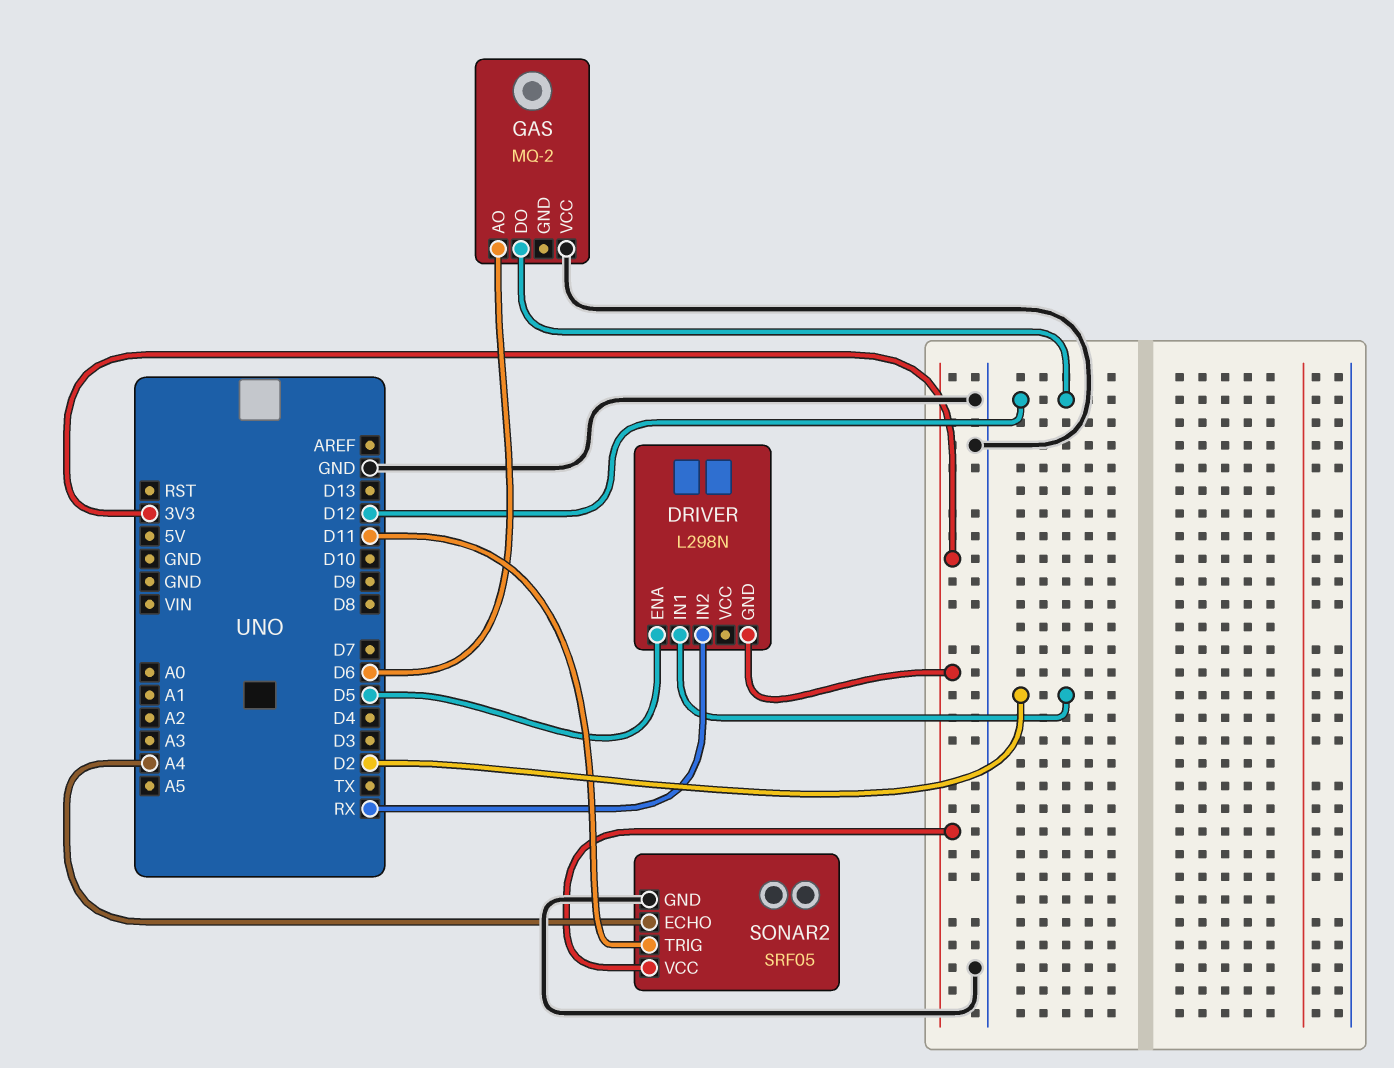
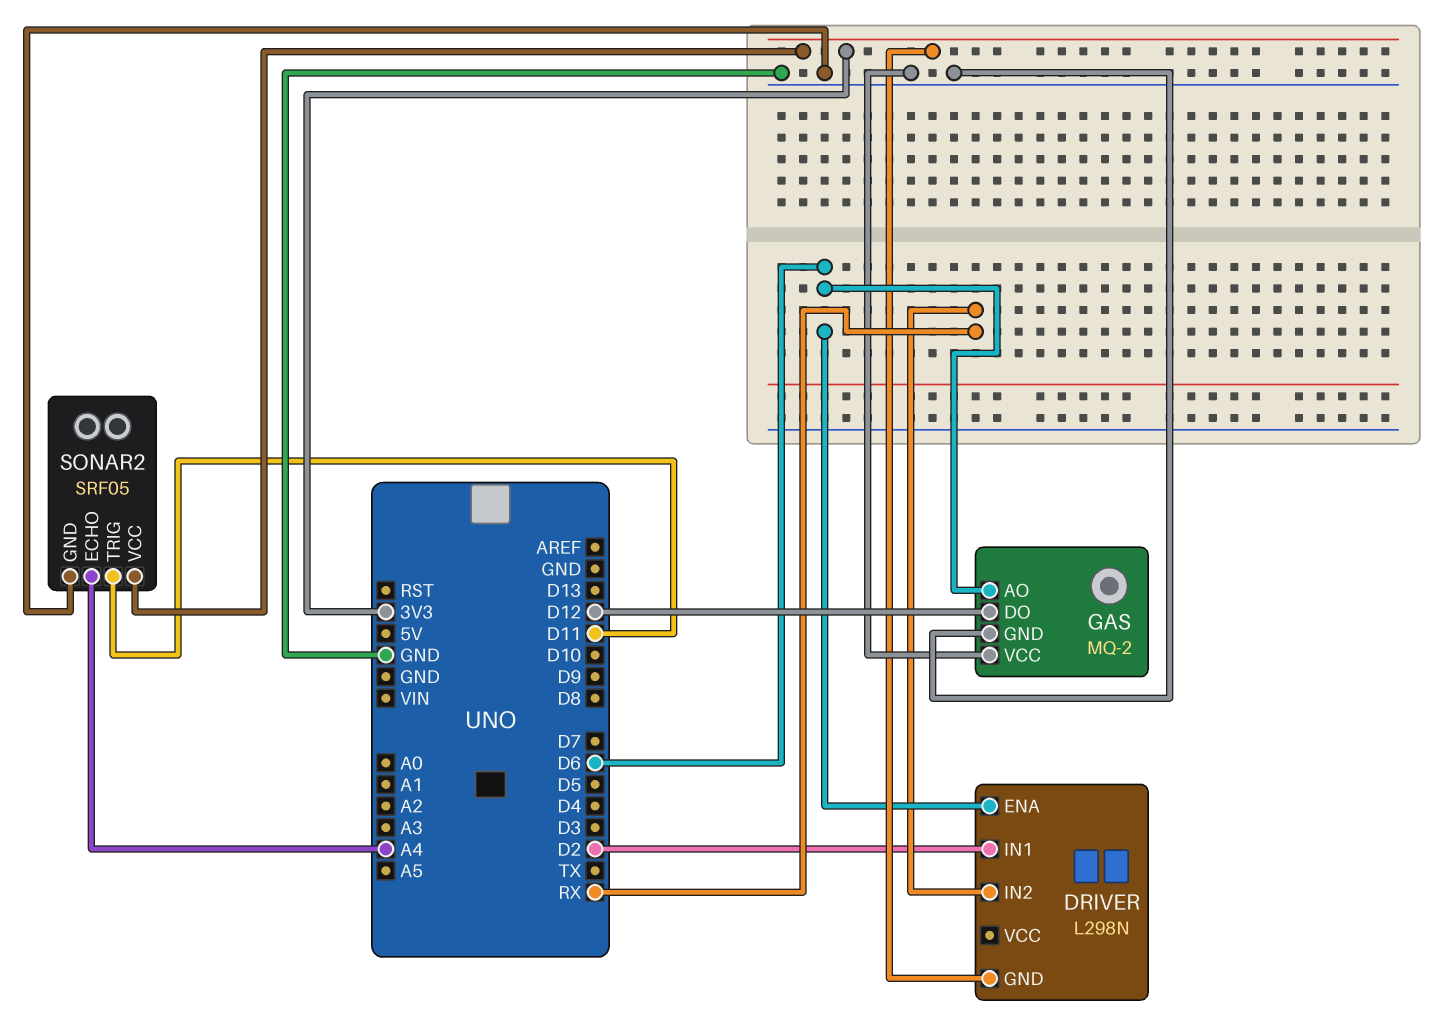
DRIVER pin ENA: D5 -> D6
GAS pin GND: none -> GND

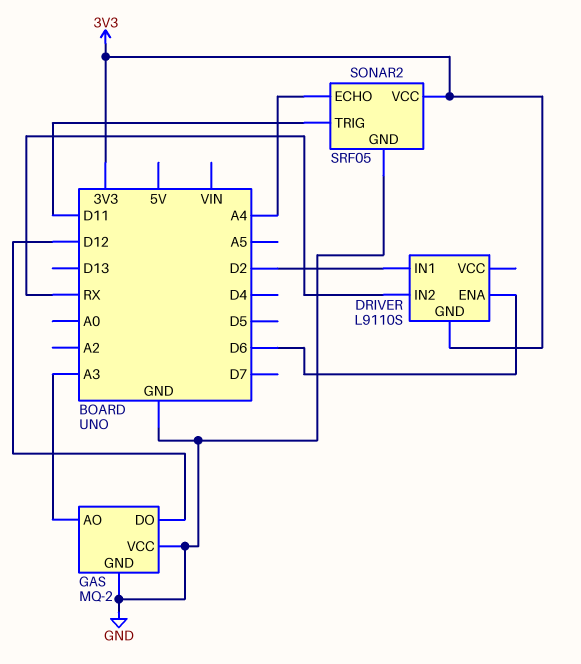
DRIVER: L298N -> L9110S
GAS pin AO: D6 -> A3

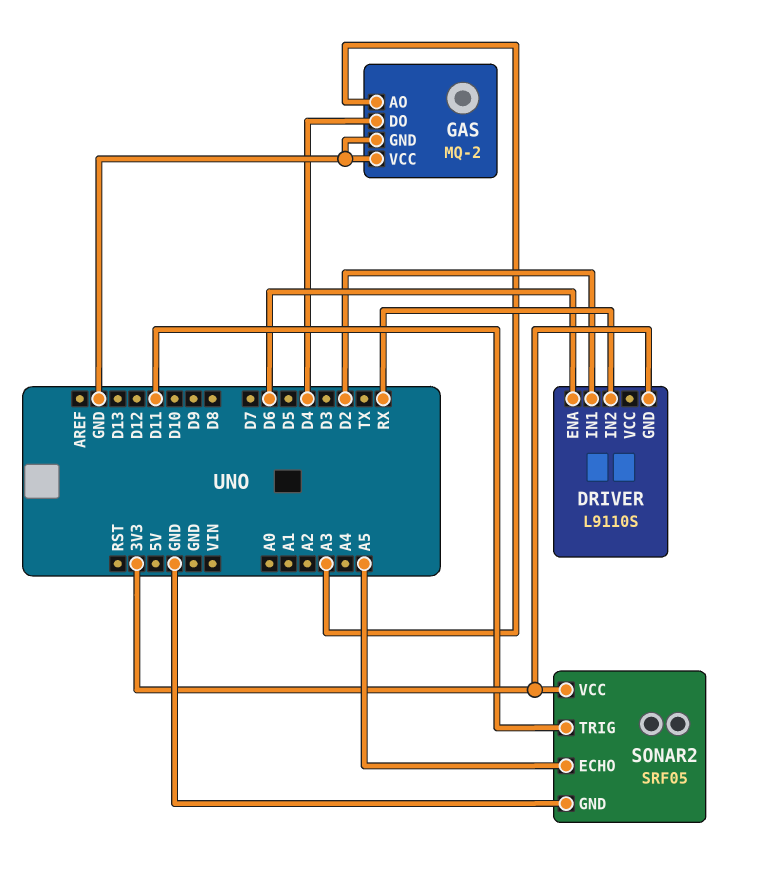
GAS pin DO: D12 -> D4
SONAR2 pin ECHO: A4 -> A5

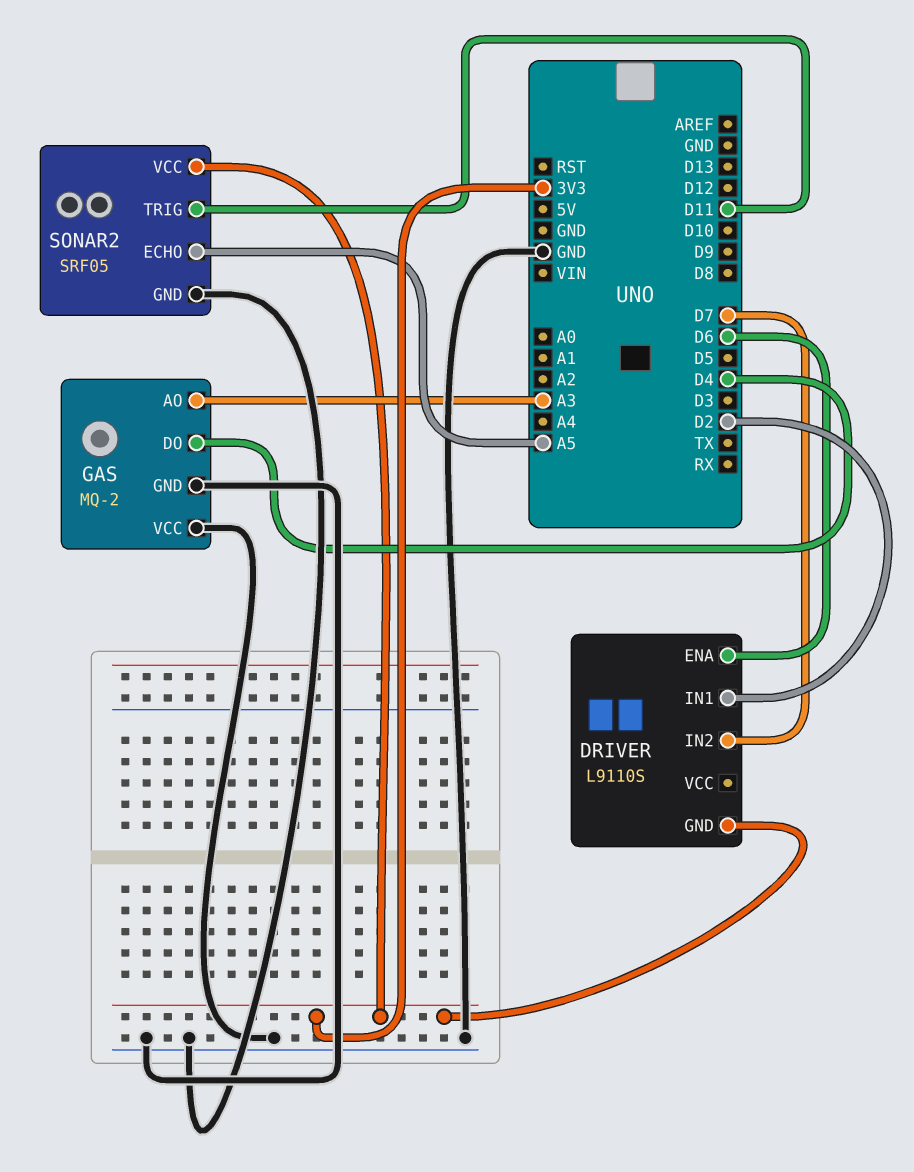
DRIVER pin IN2: RX -> D7

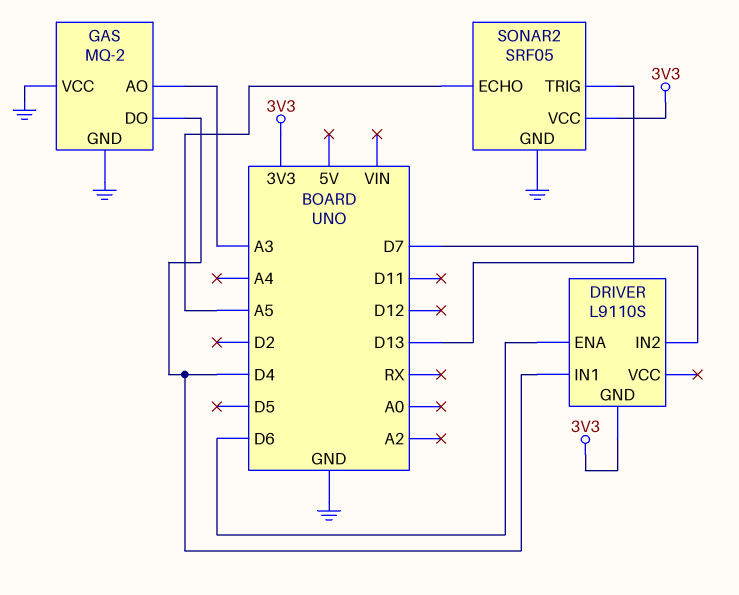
DRIVER pin IN1: D2 -> D4
SONAR2 pin TRIG: D11 -> D13

